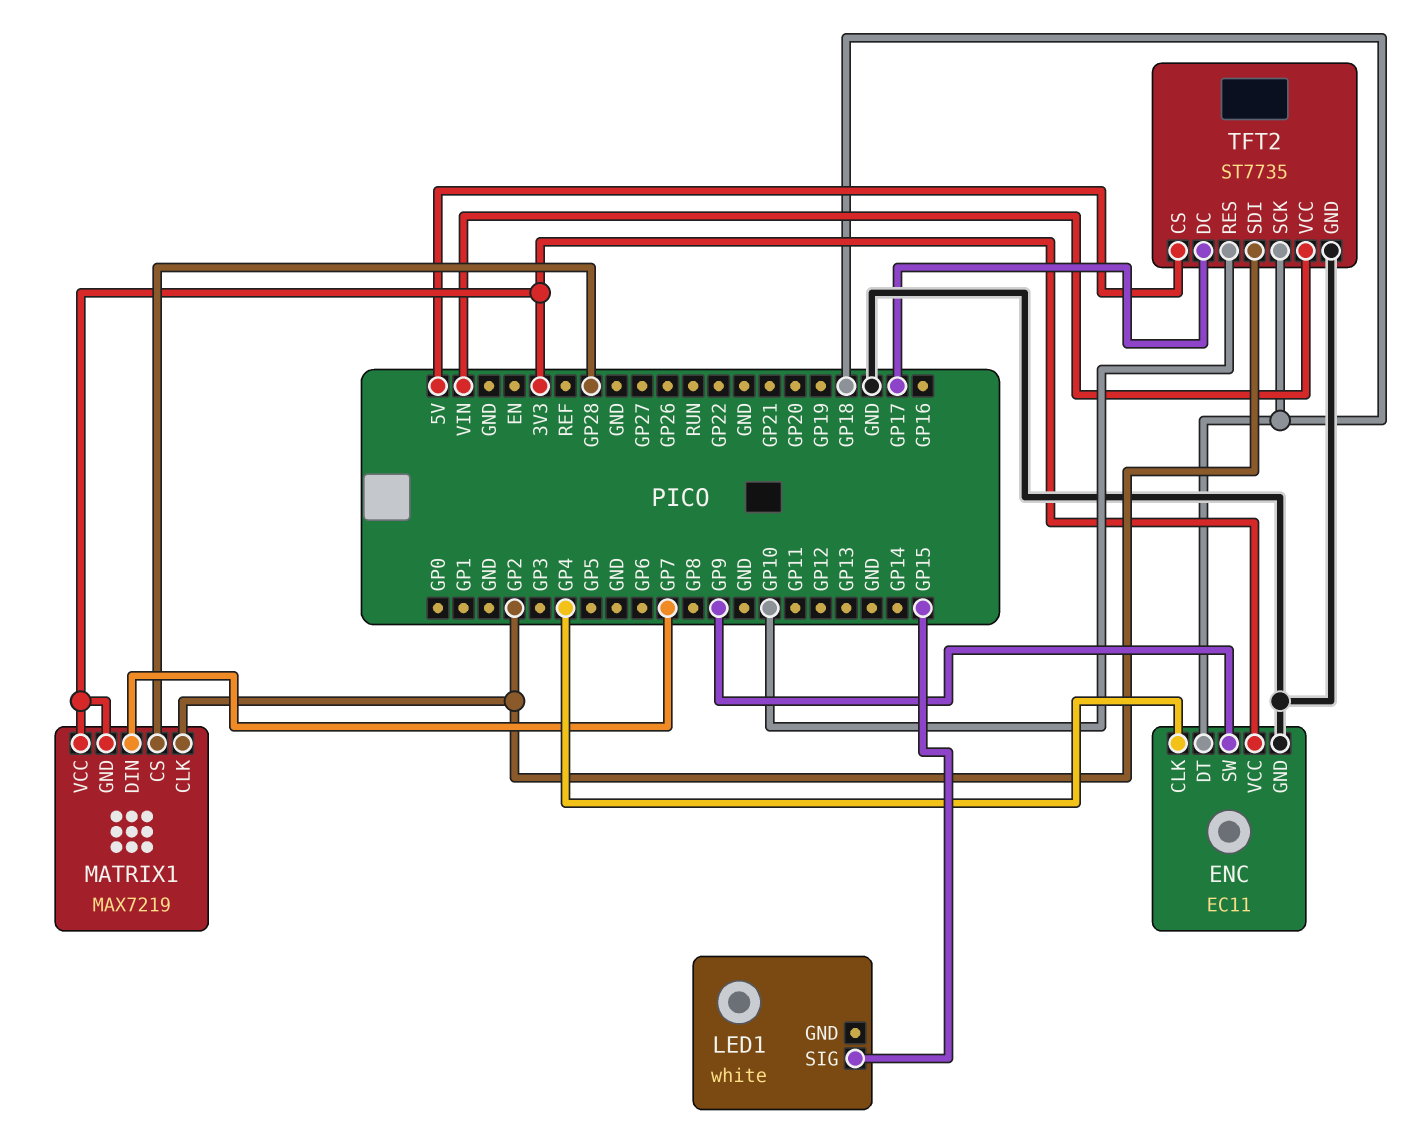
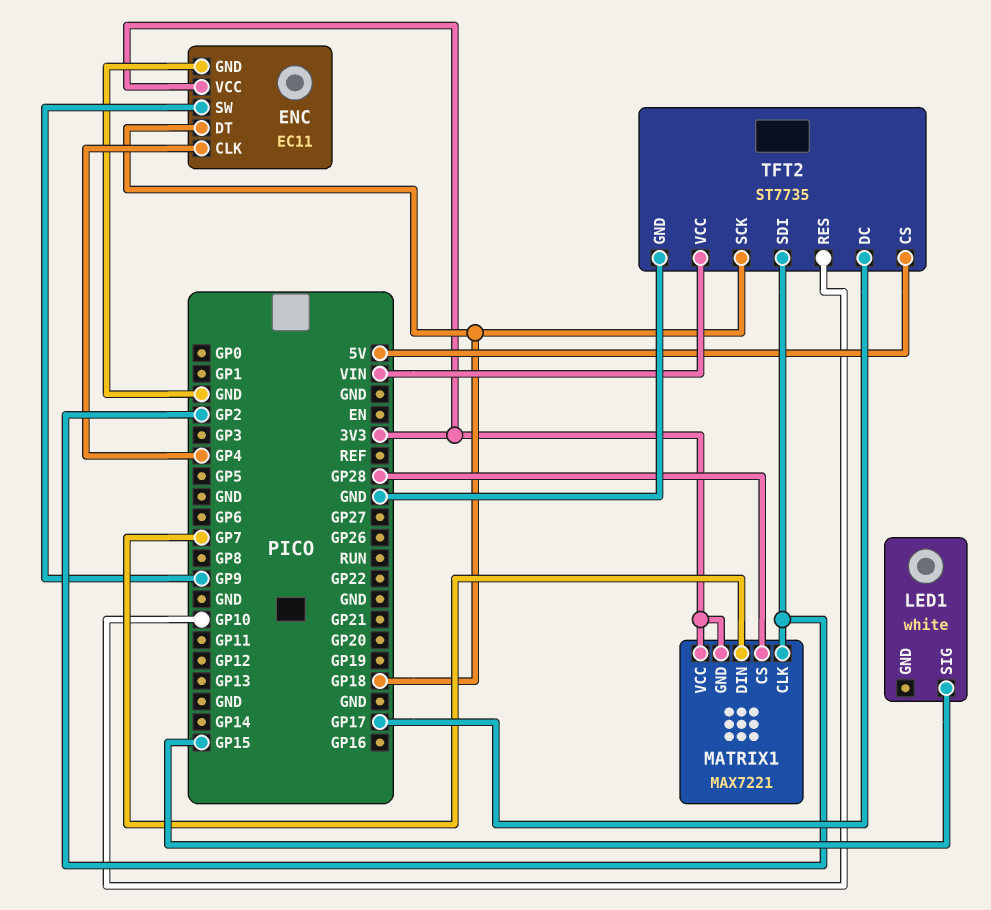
MATRIX1: MAX7219 -> MAX7221

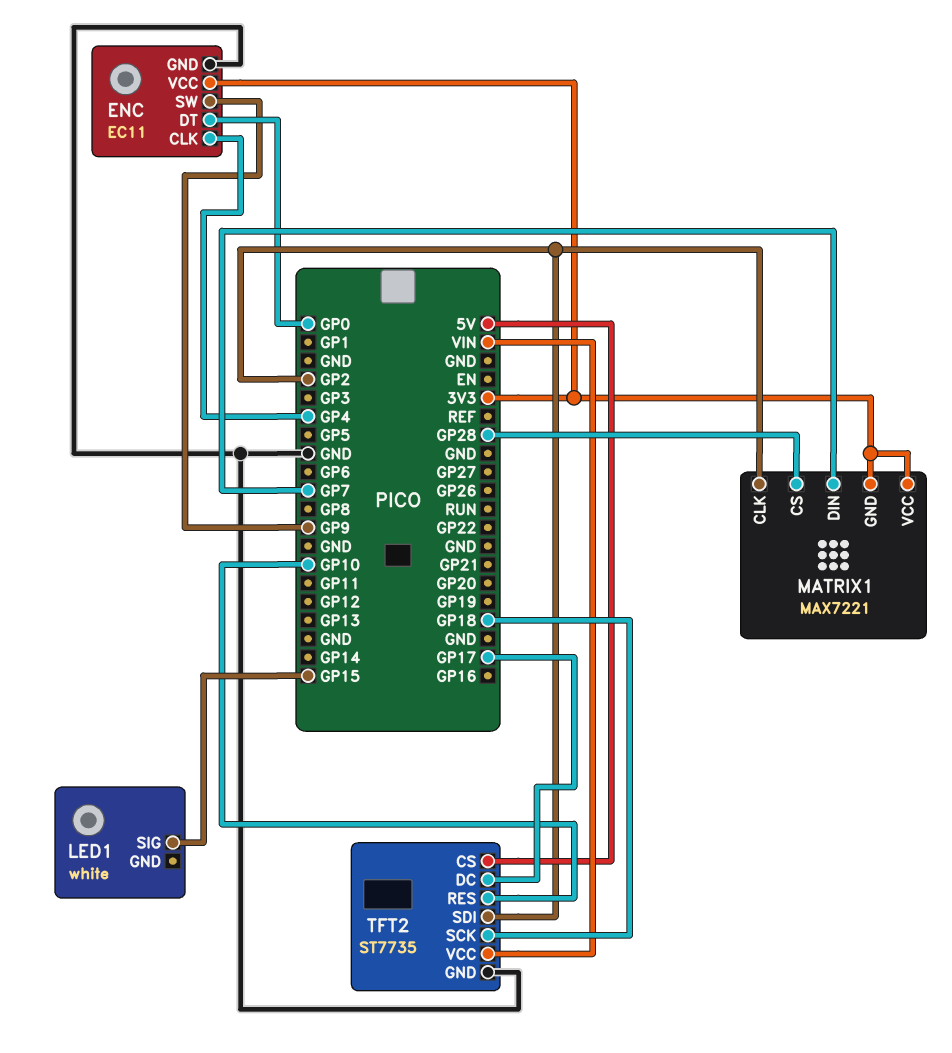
ENC pin DT: GP18 -> GP0

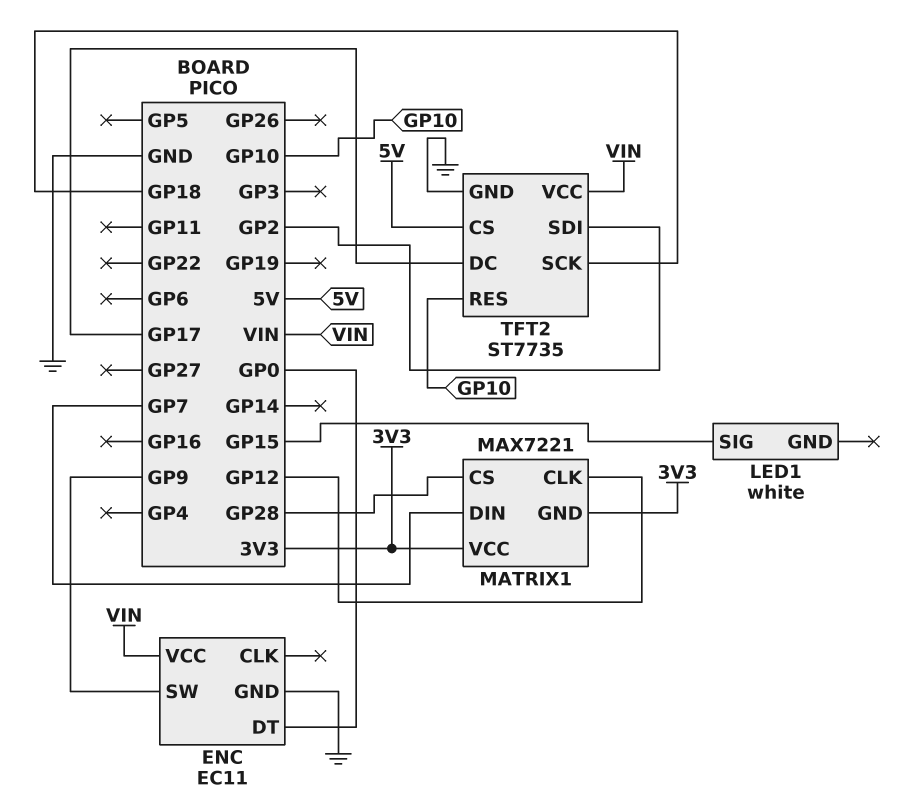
ENC pin CLK: GP4 -> none
ENC pin VCC: 3V3 -> VIN
MATRIX1 pin CLK: GP2 -> GP12

